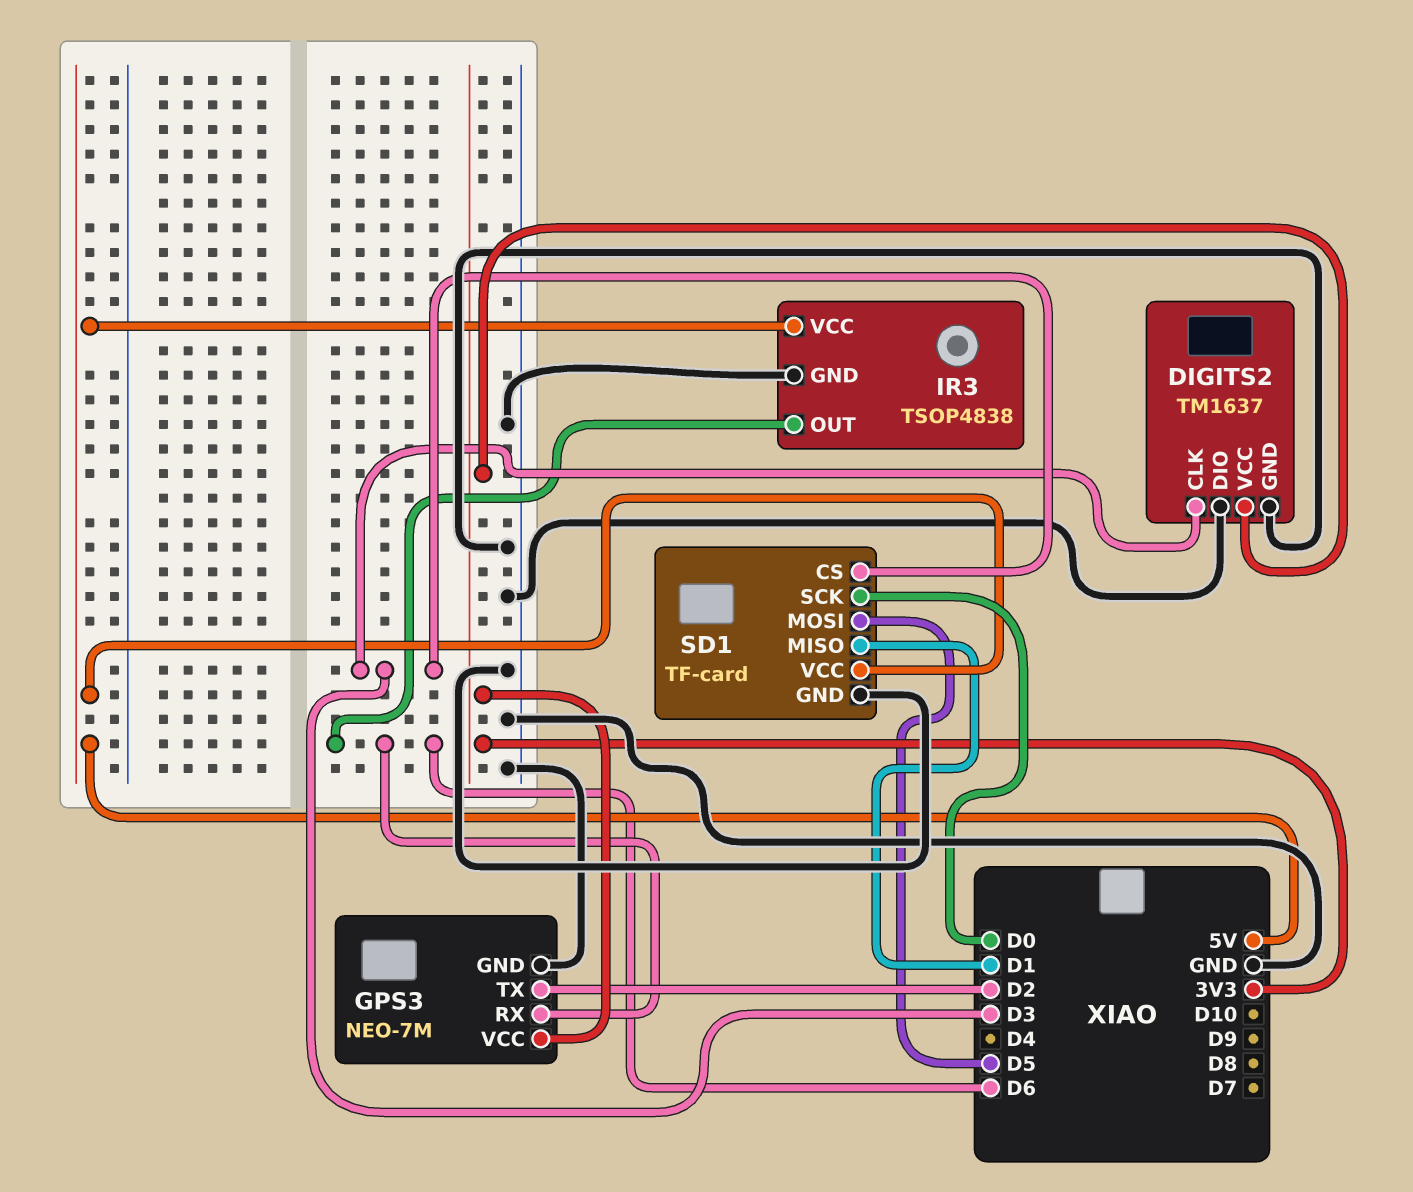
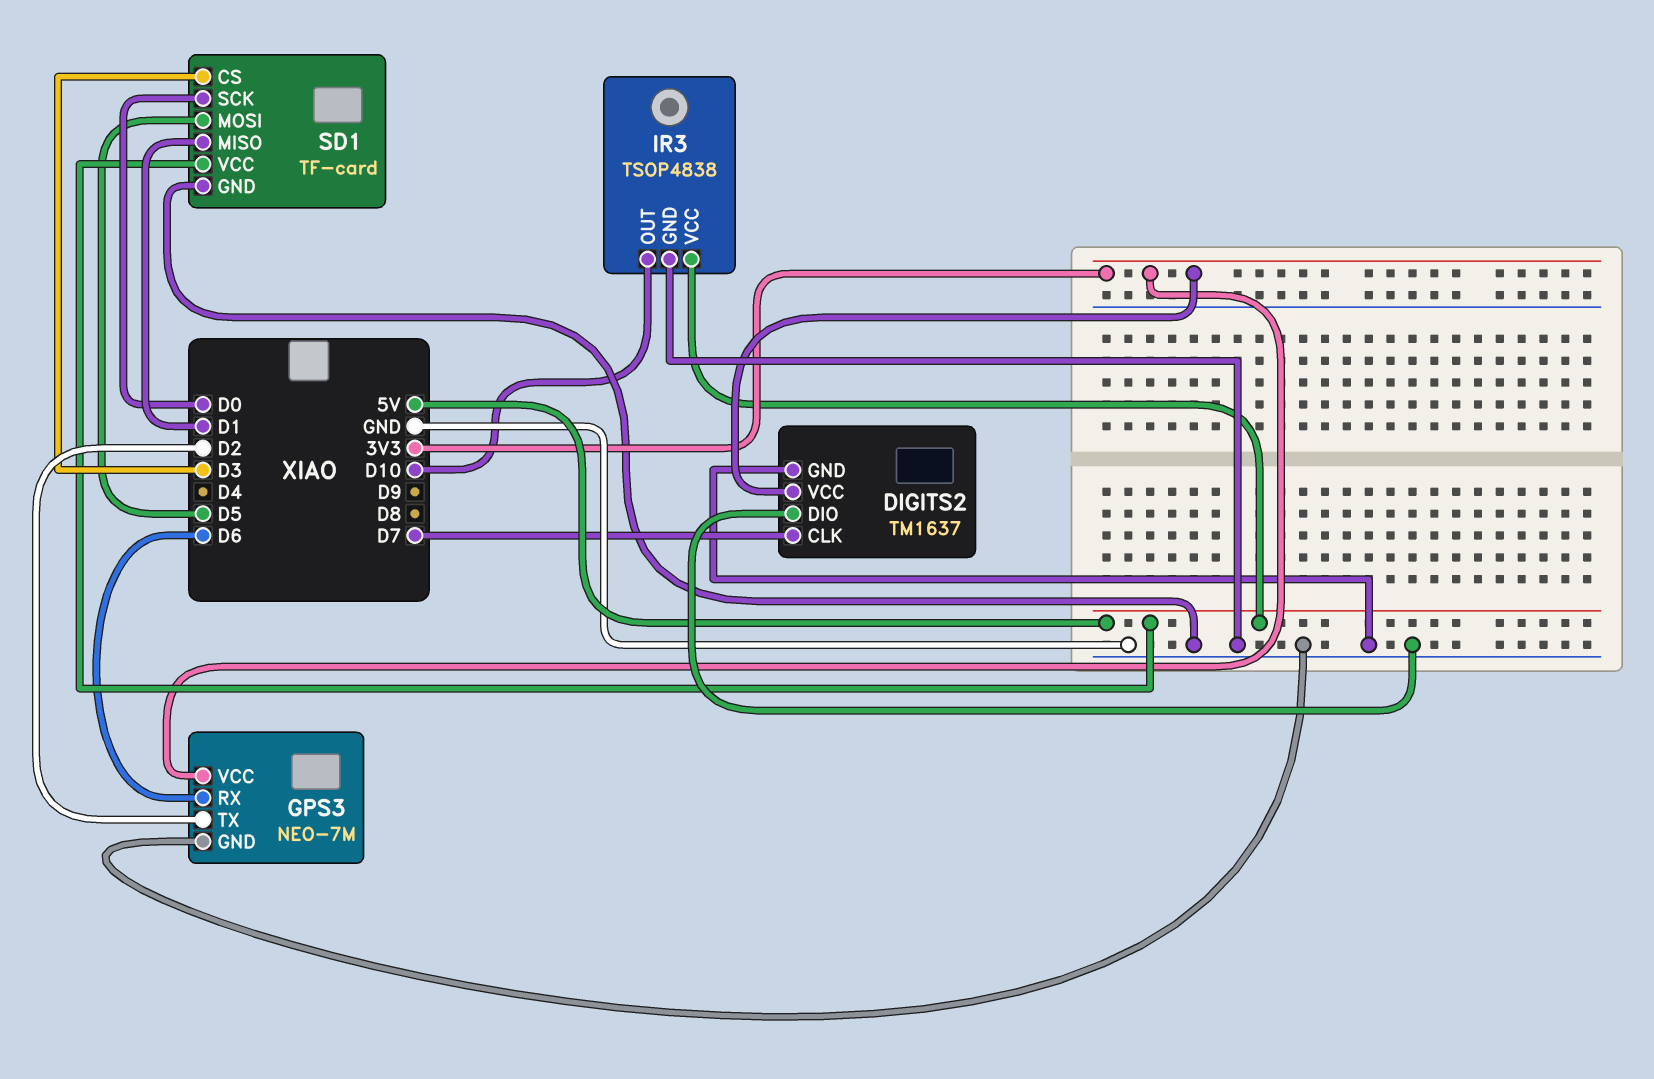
DIGITS2 pin CLK: D3 -> D7
IR3 pin OUT: D6 -> D10

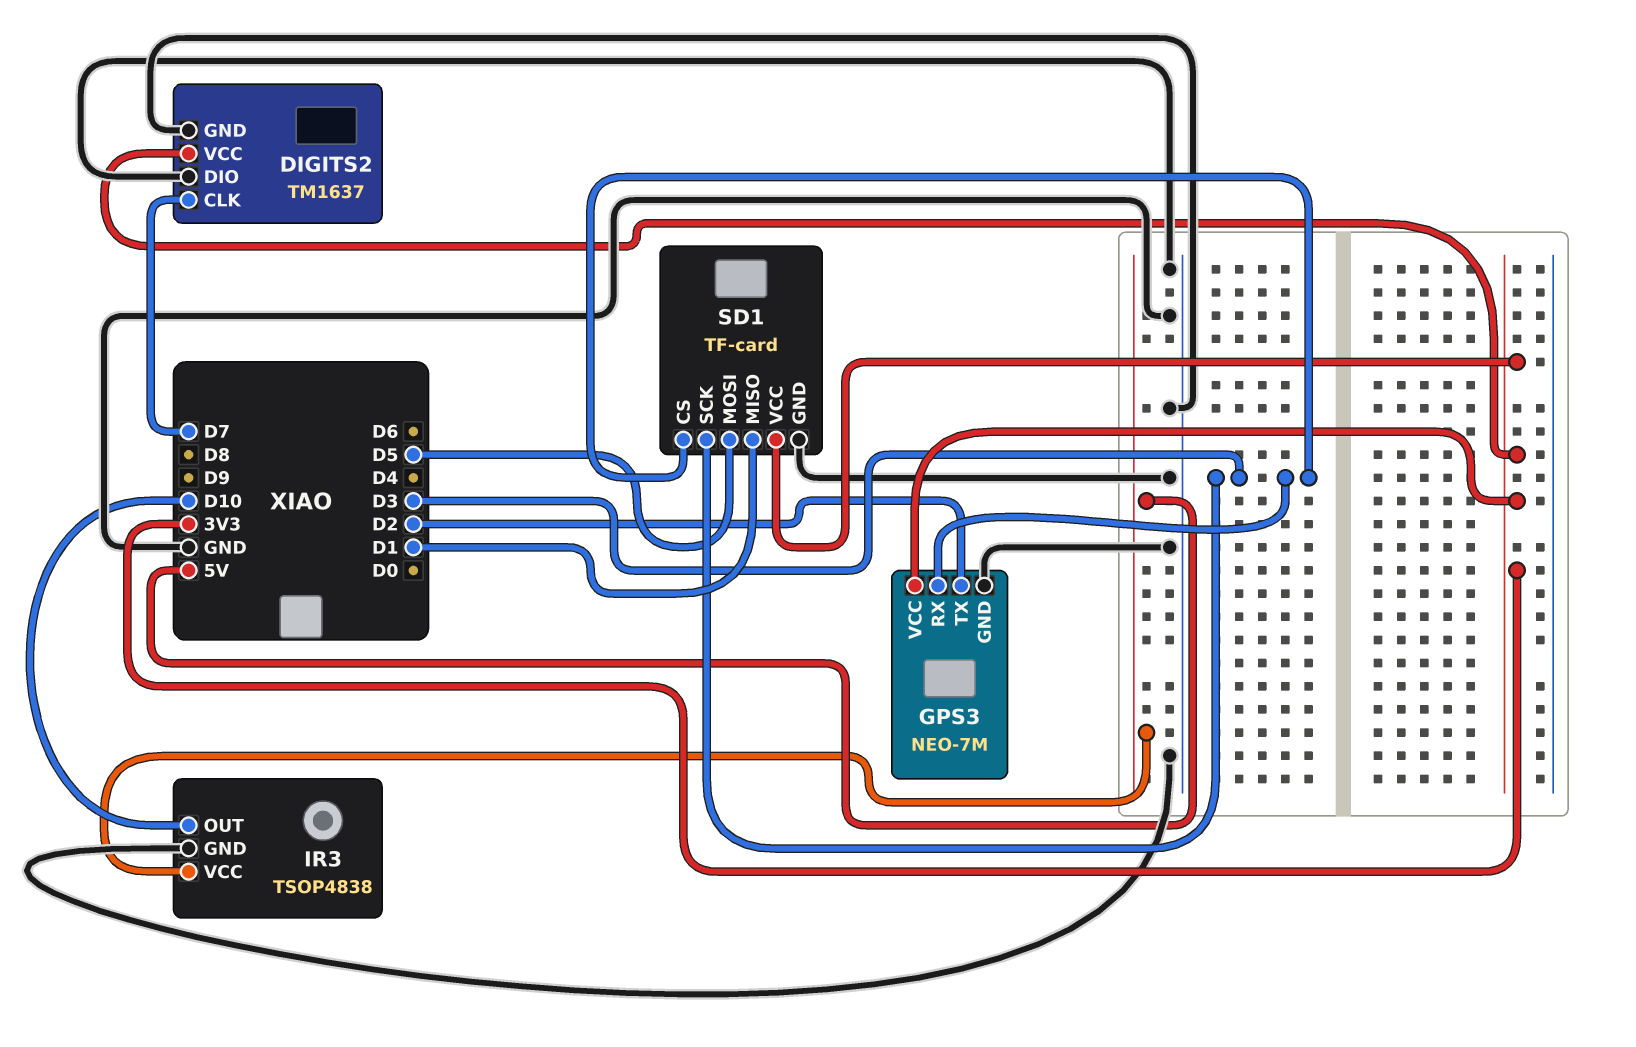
GPS3 pin RX: D6 -> D3
SD1 pin SCK: D0 -> D3
SD1 pin VCC: 5V -> 3V3

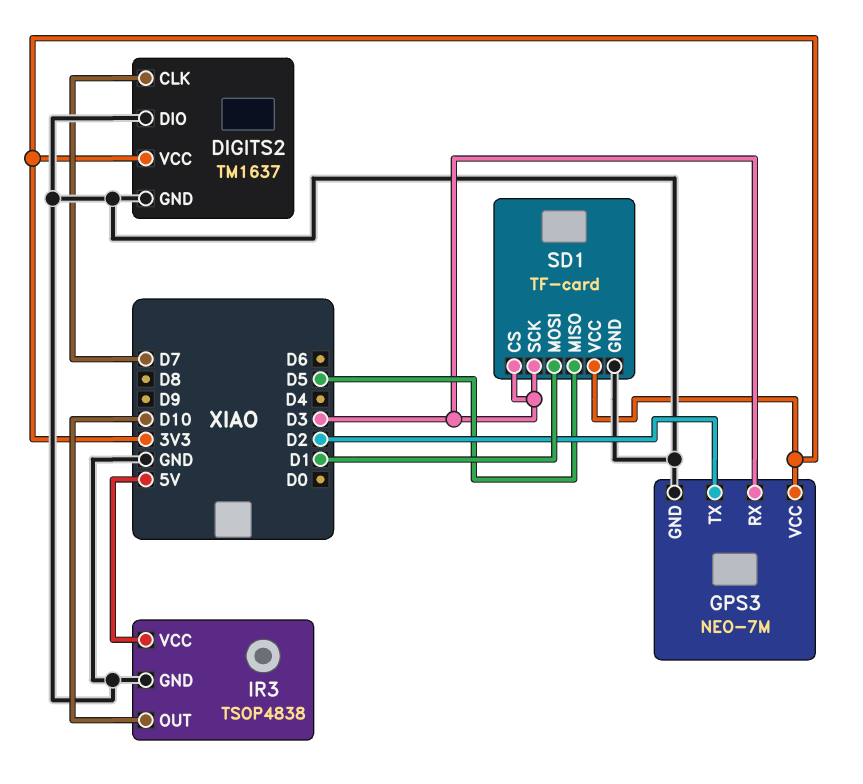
SD1 pin MISO: D1 -> D5
SD1 pin MOSI: D5 -> D1

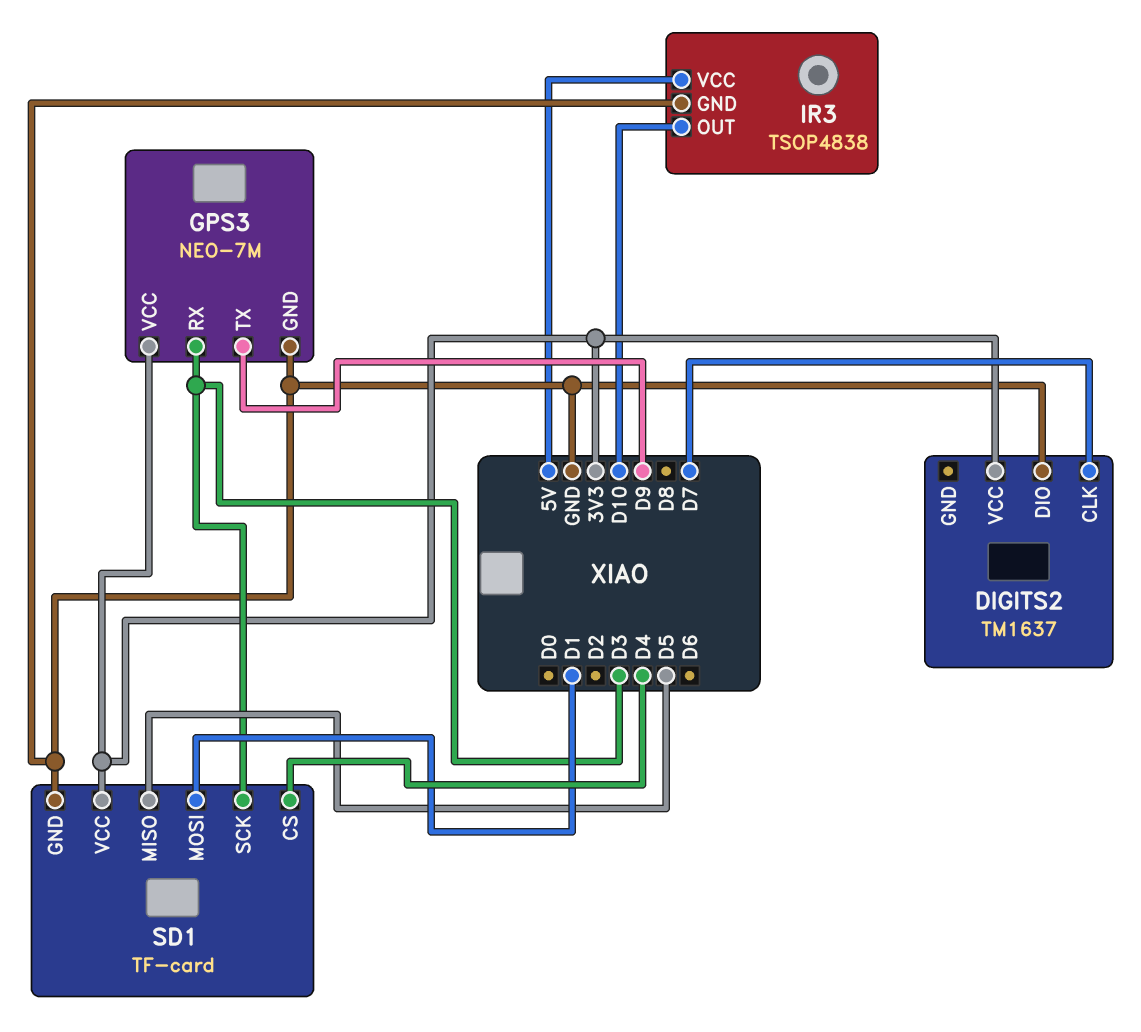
DIGITS2 pin GND: GND -> none
GPS3 pin TX: D2 -> D9
SD1 pin CS: D3 -> D4

